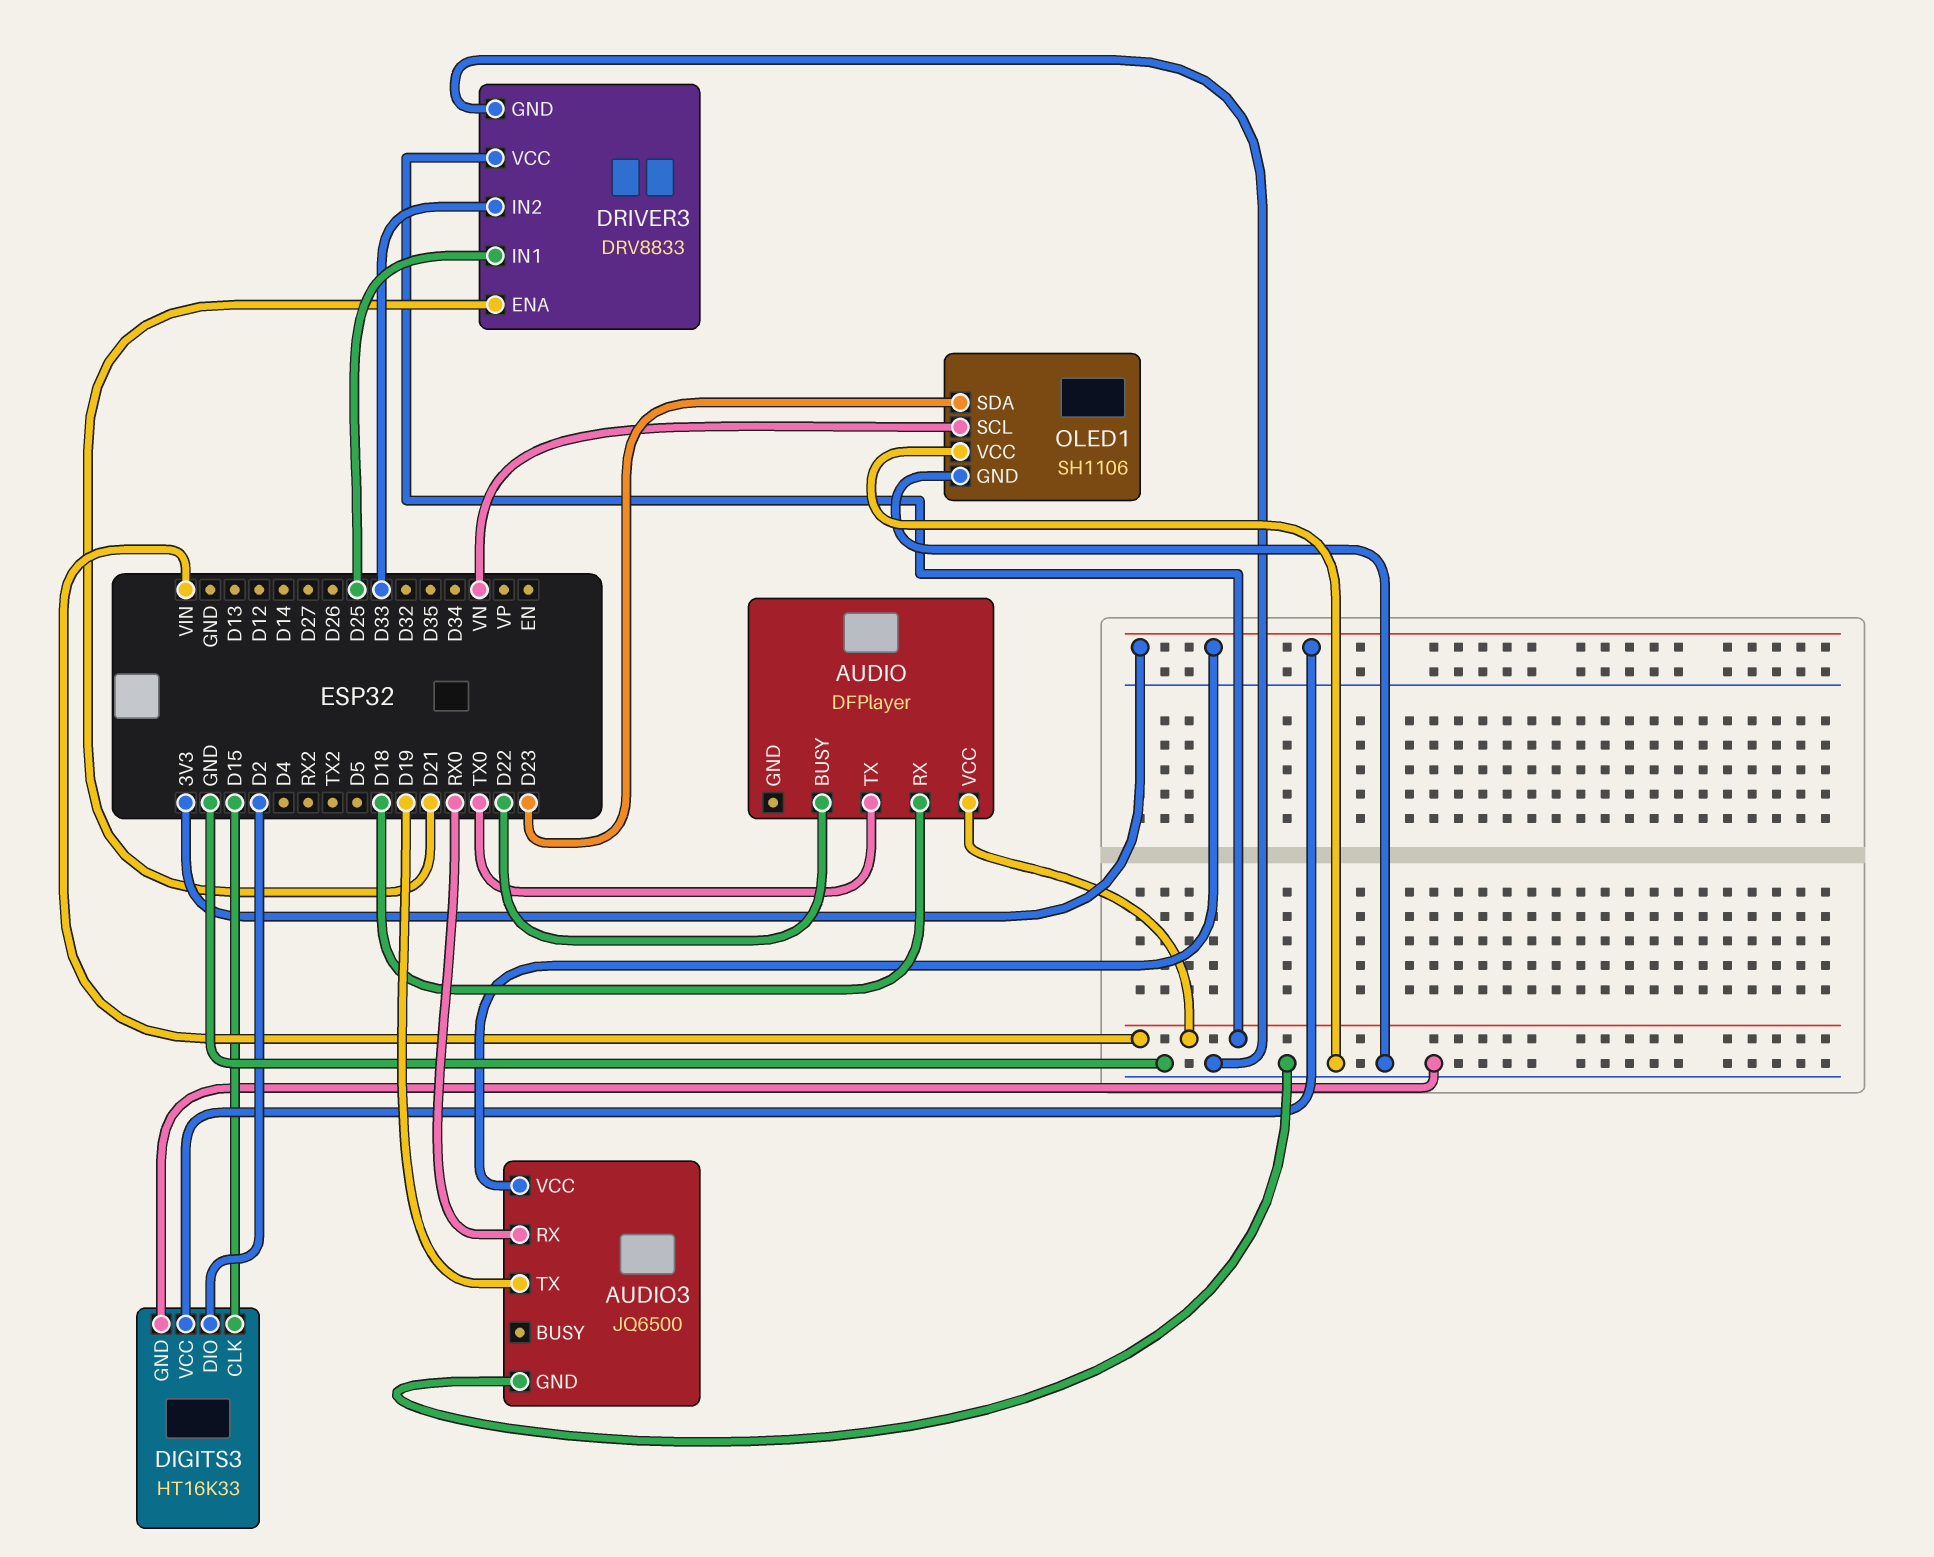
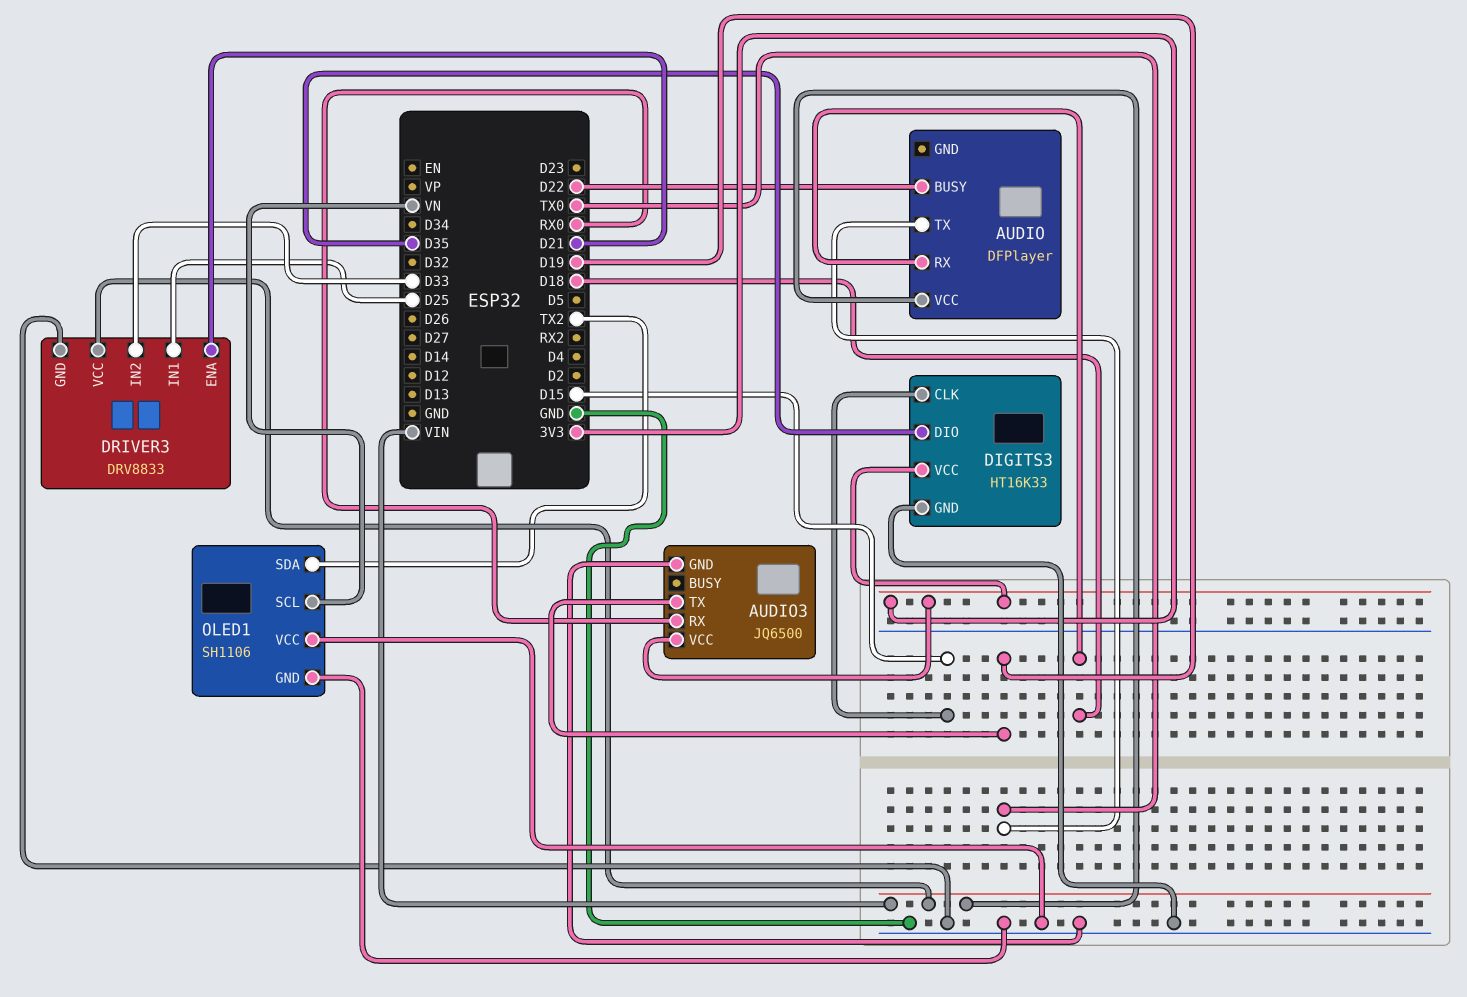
DIGITS3 pin DIO: D2 -> D35
OLED1 pin SDA: D23 -> TX2

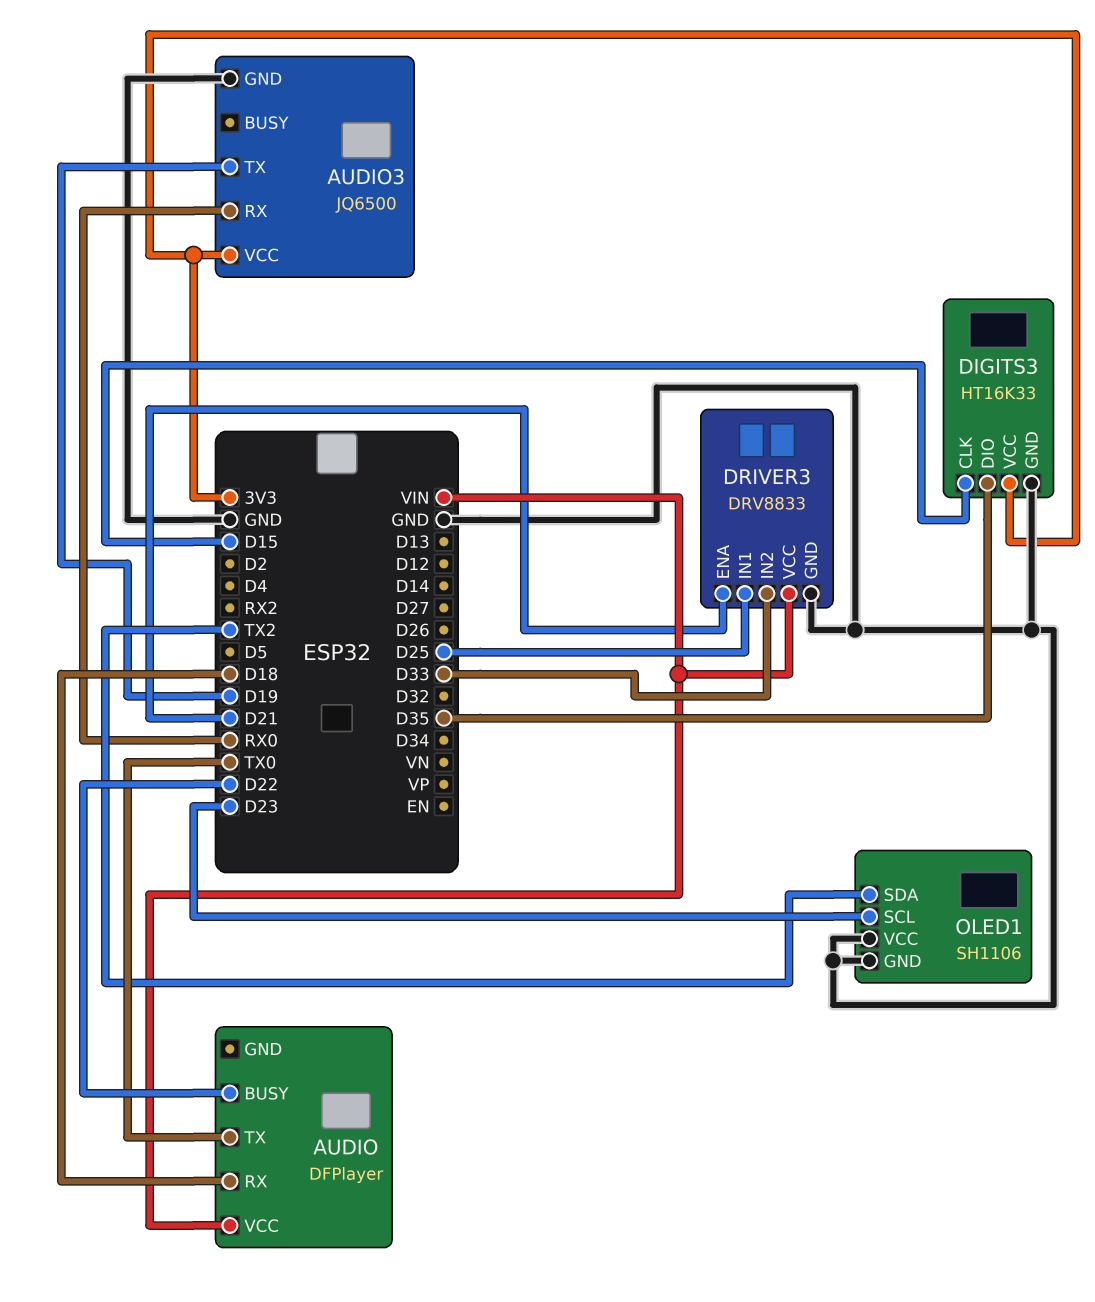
OLED1 pin SCL: VN -> D23

